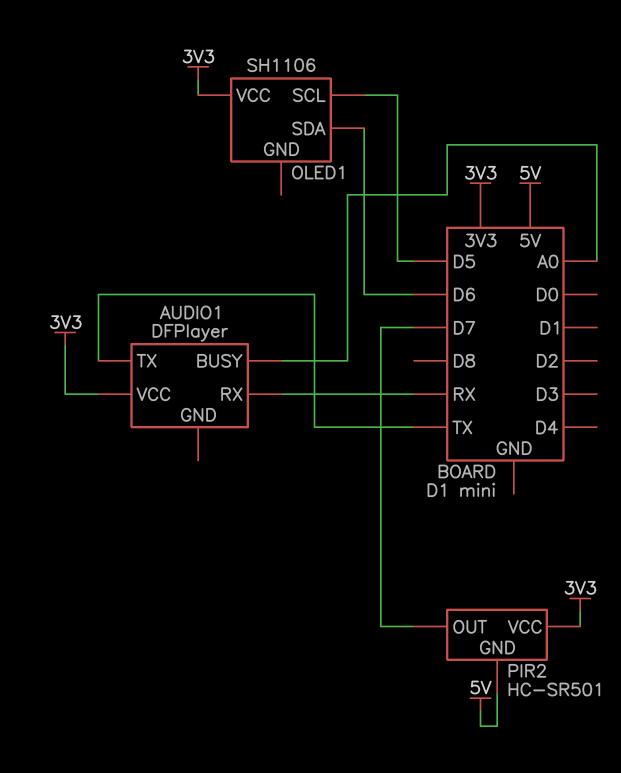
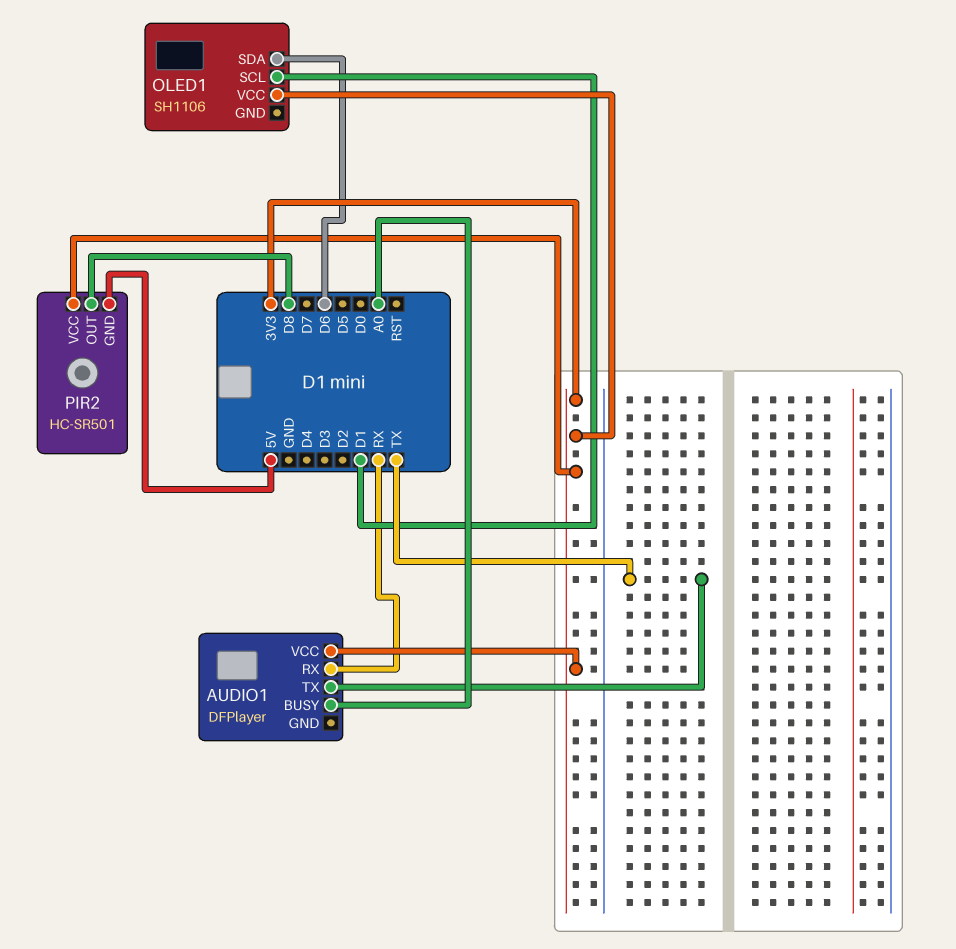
OLED1 pin SCL: D5 -> D1
PIR2 pin OUT: D7 -> D8

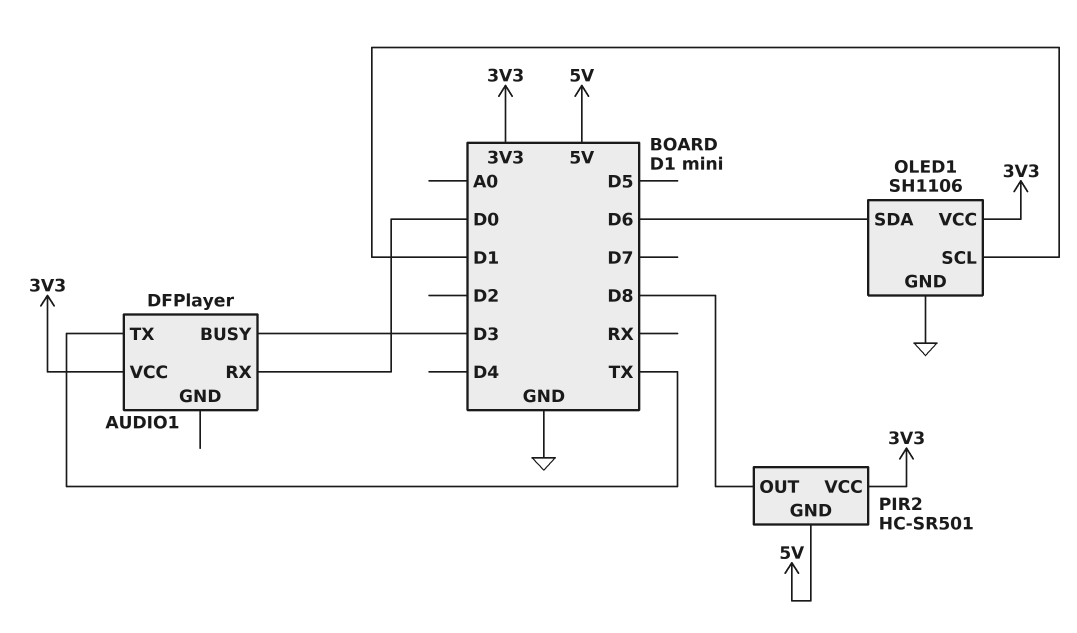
AUDIO1 pin BUSY: A0 -> D3
AUDIO1 pin RX: RX -> D0
OLED1 pin GND: none -> GND

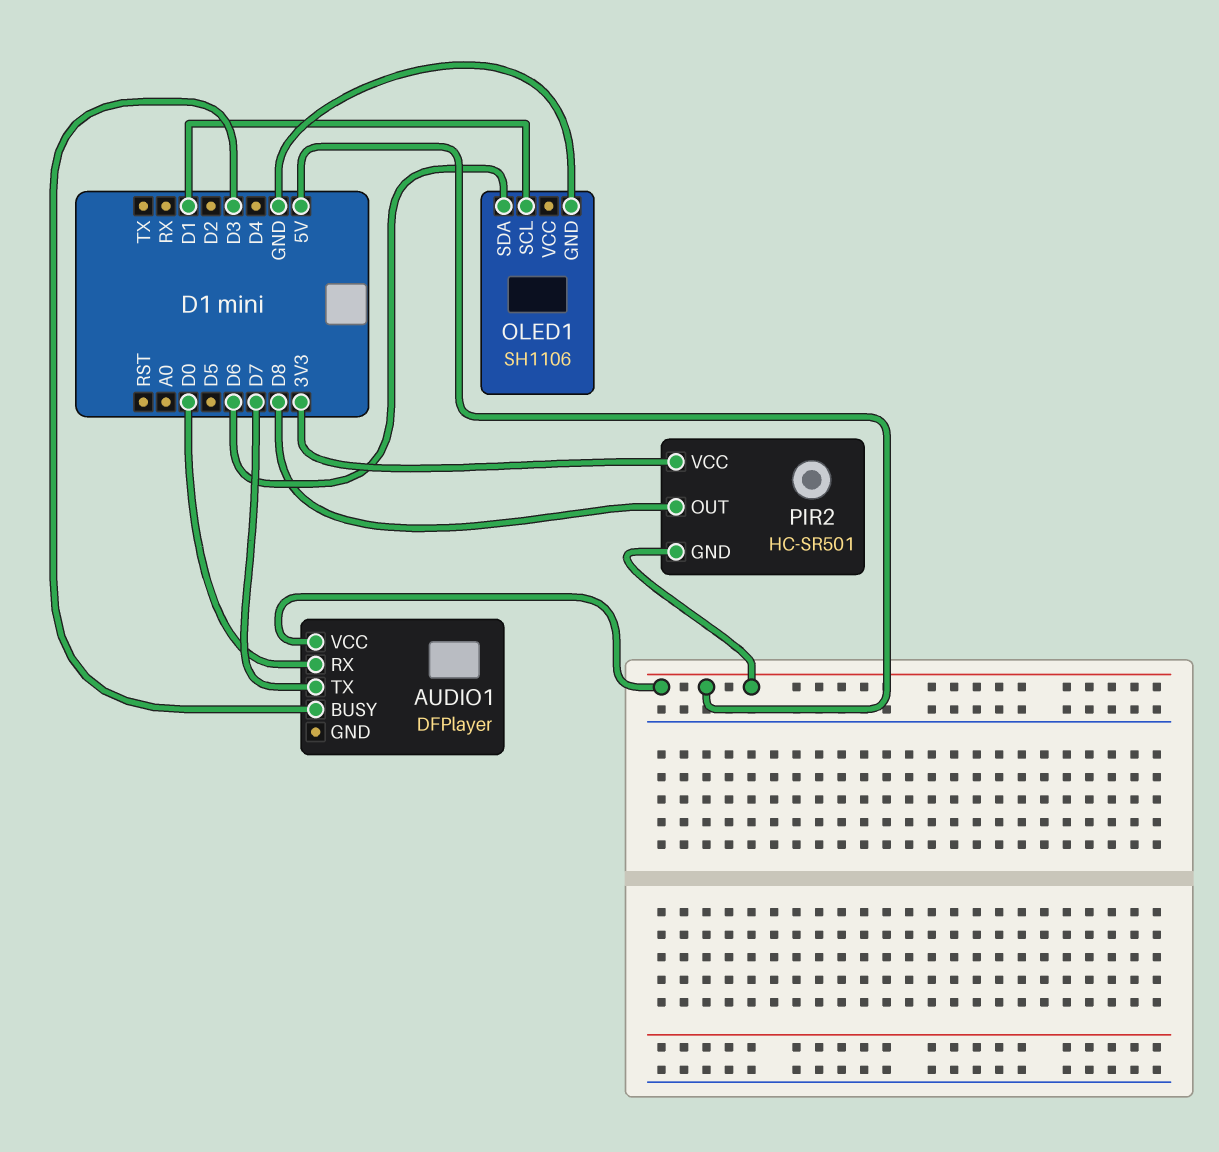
AUDIO1 pin TX: TX -> D7
AUDIO1 pin VCC: 3V3 -> 5V
OLED1 pin VCC: 3V3 -> none

